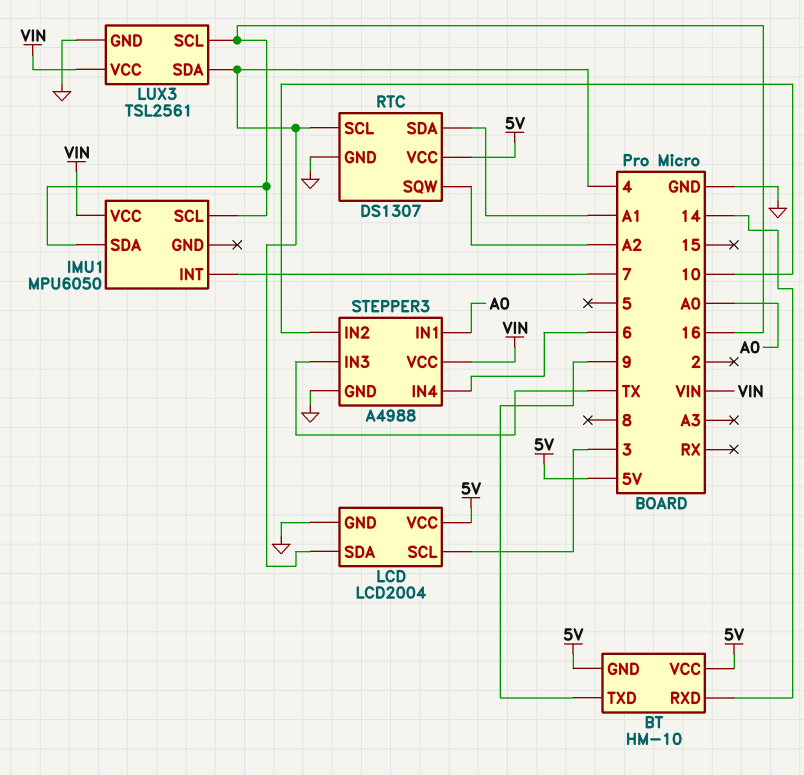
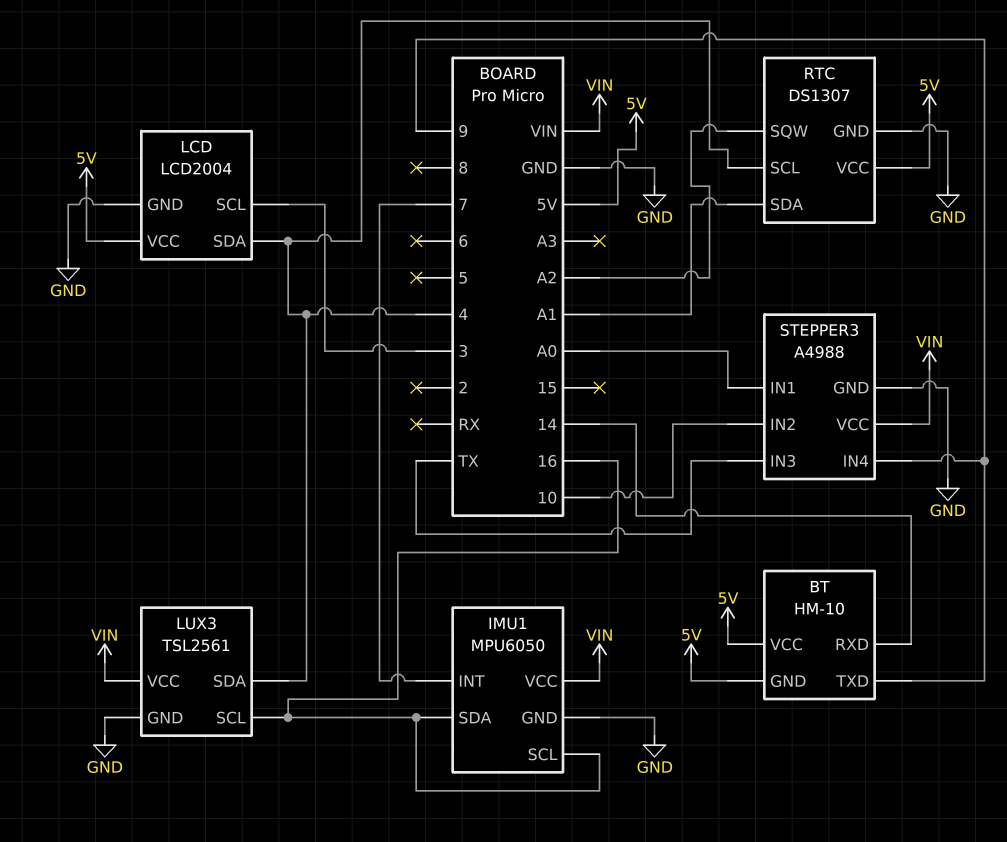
IMU1 pin GND: none -> GND
STEPPER3 pin IN4: 6 -> 9

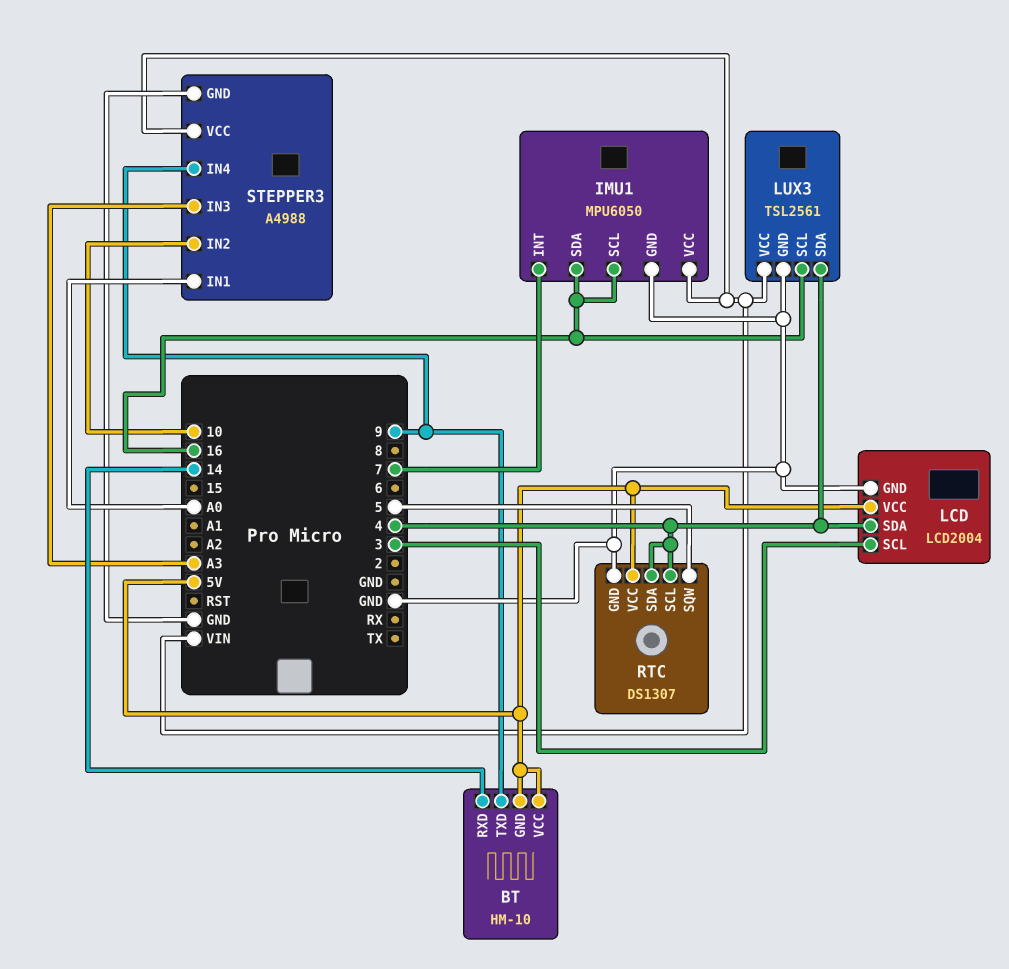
RTC pin SDA: A1 -> 4
RTC pin SQW: A2 -> 5
STEPPER3 pin IN3: TX -> A3

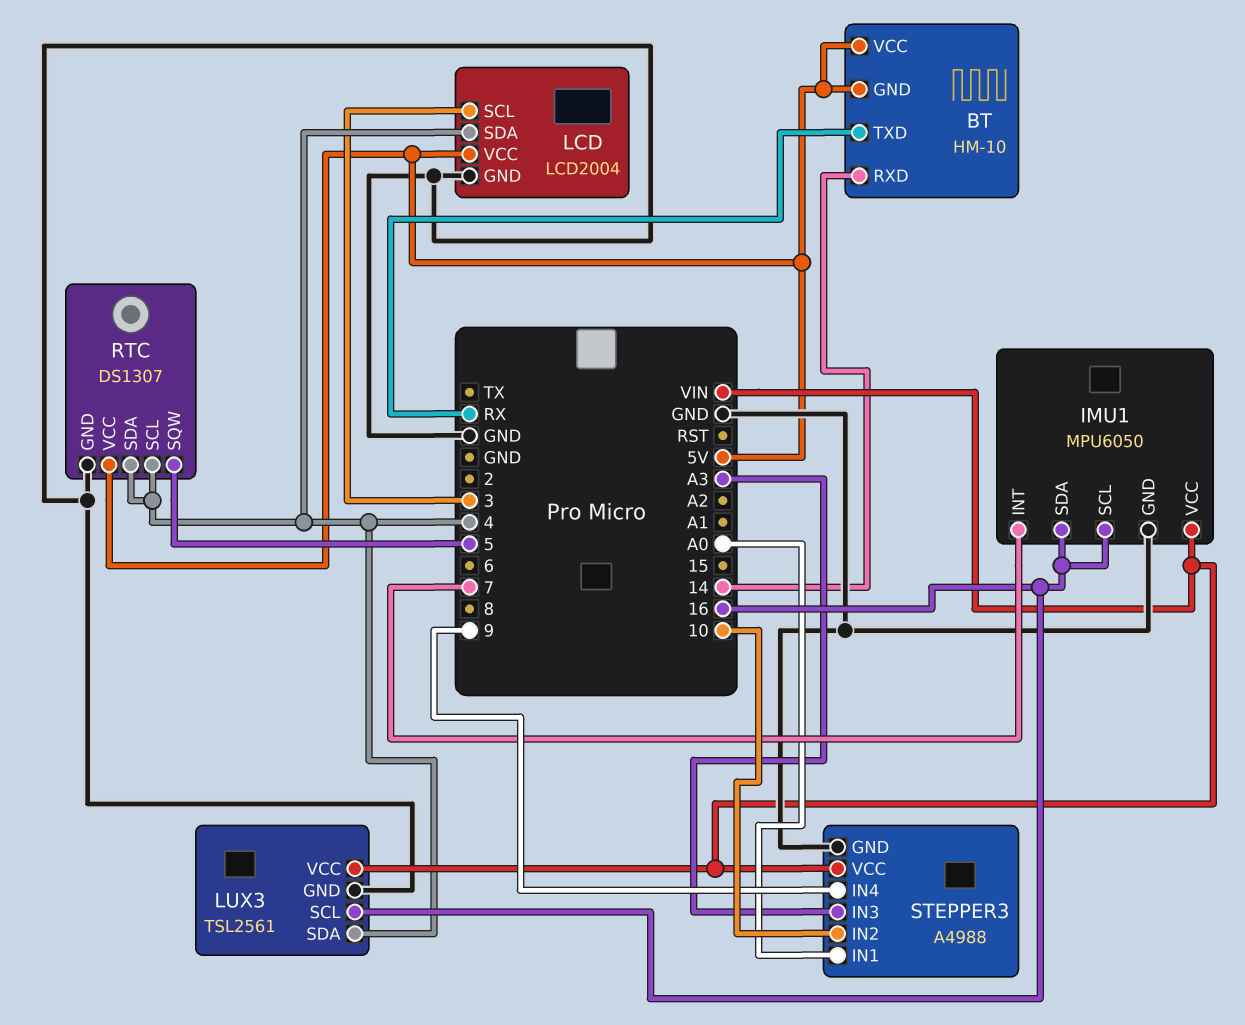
BT pin TXD: 9 -> RX

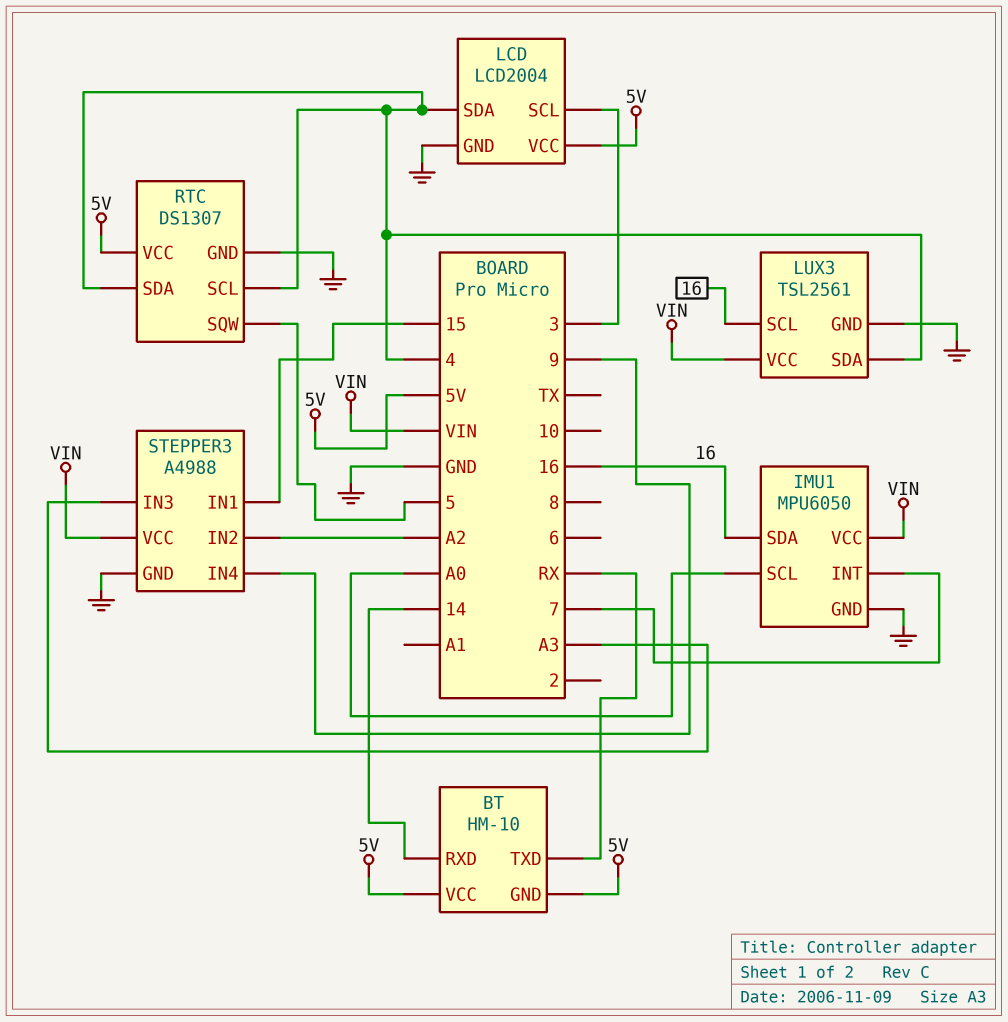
IMU1 pin SCL: 16 -> A0
STEPPER3 pin IN1: A0 -> 15
STEPPER3 pin IN2: 10 -> A2

